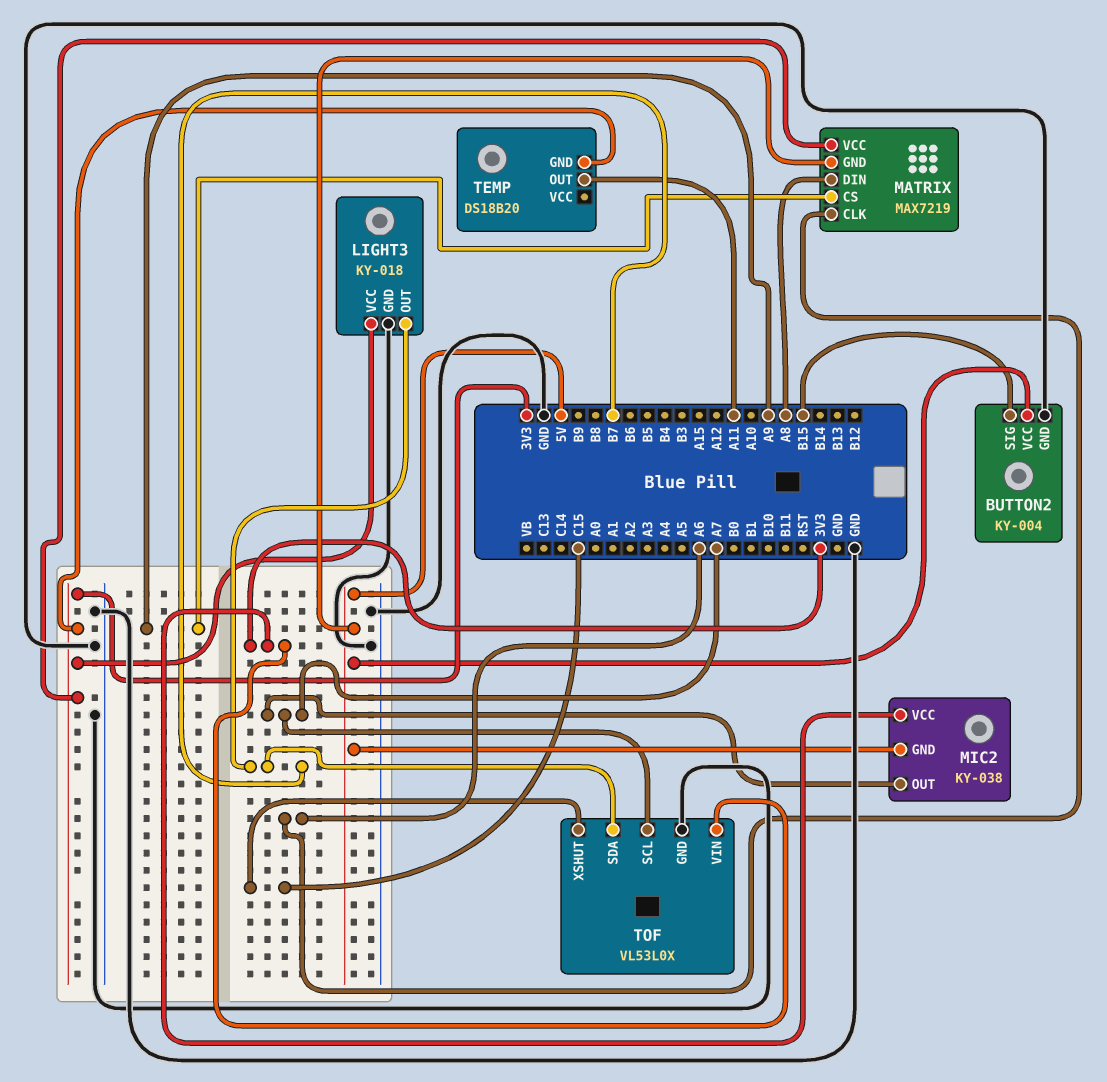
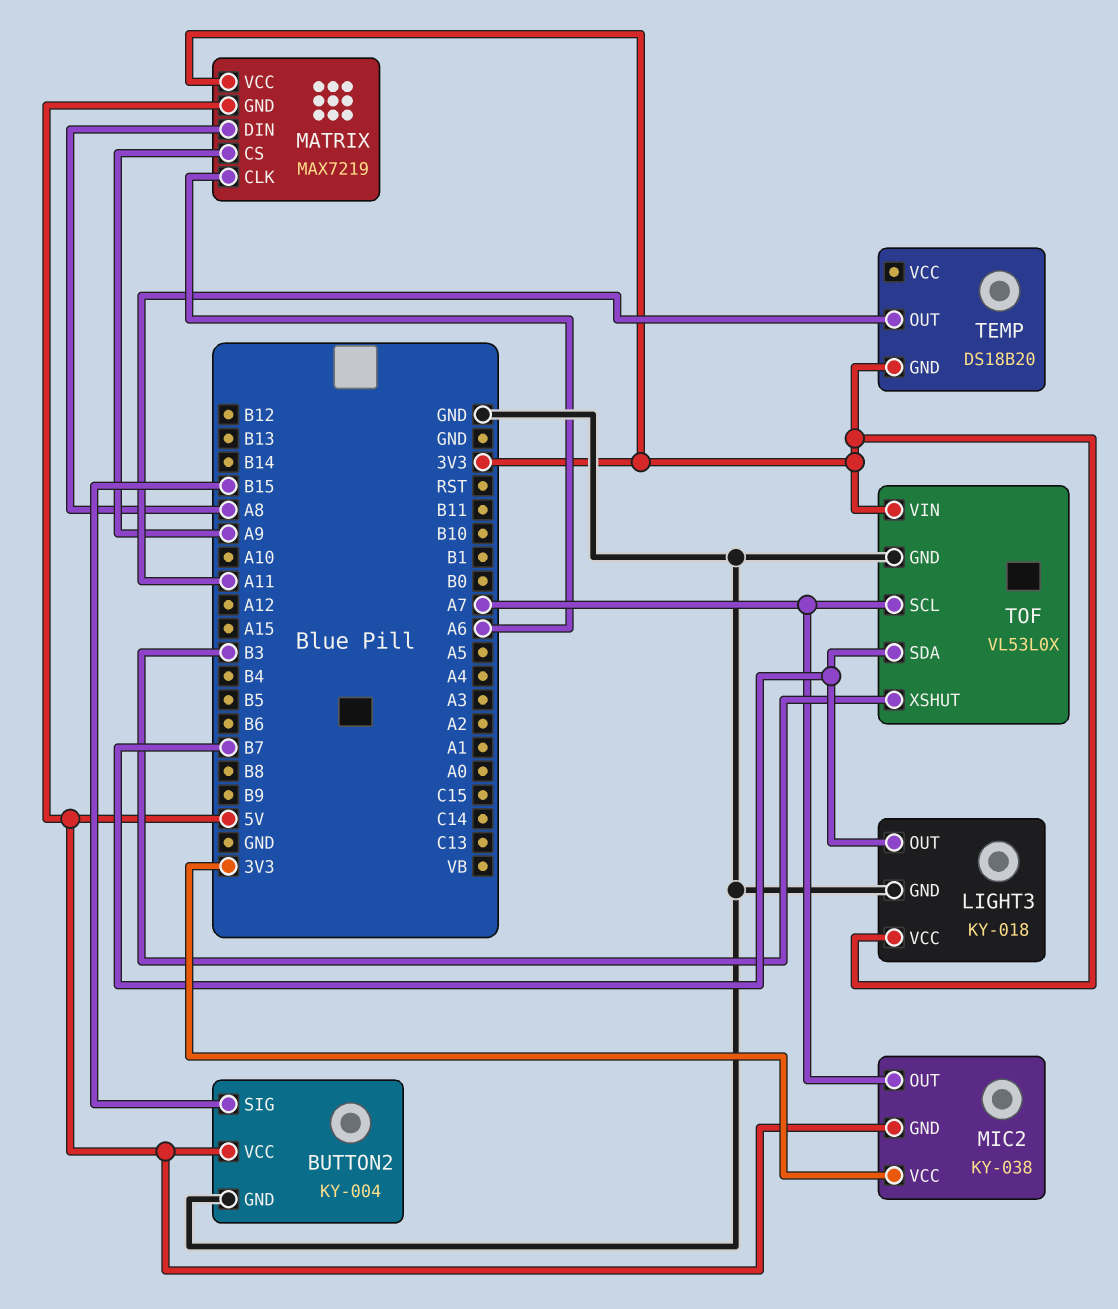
TOF pin XSHUT: C15 -> B3

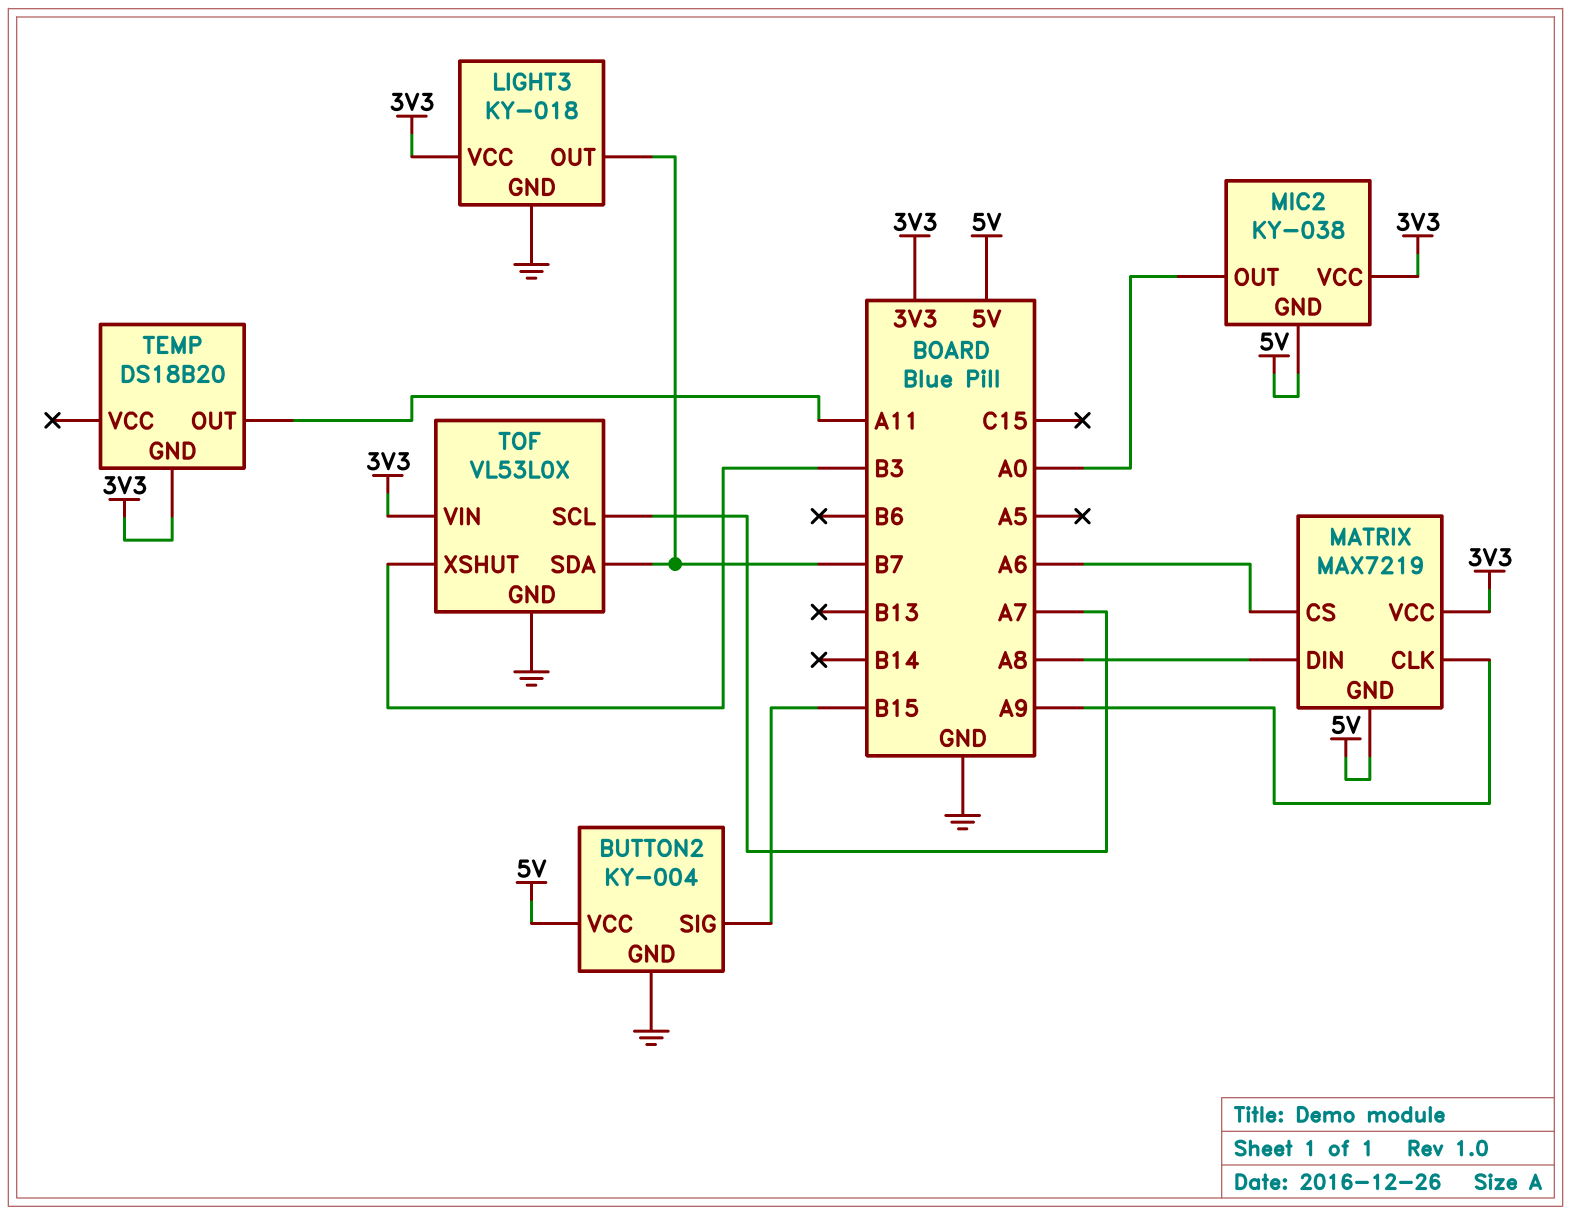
MATRIX pin CLK: A6 -> A9
MATRIX pin CS: A9 -> A6
MIC2 pin OUT: A7 -> A0

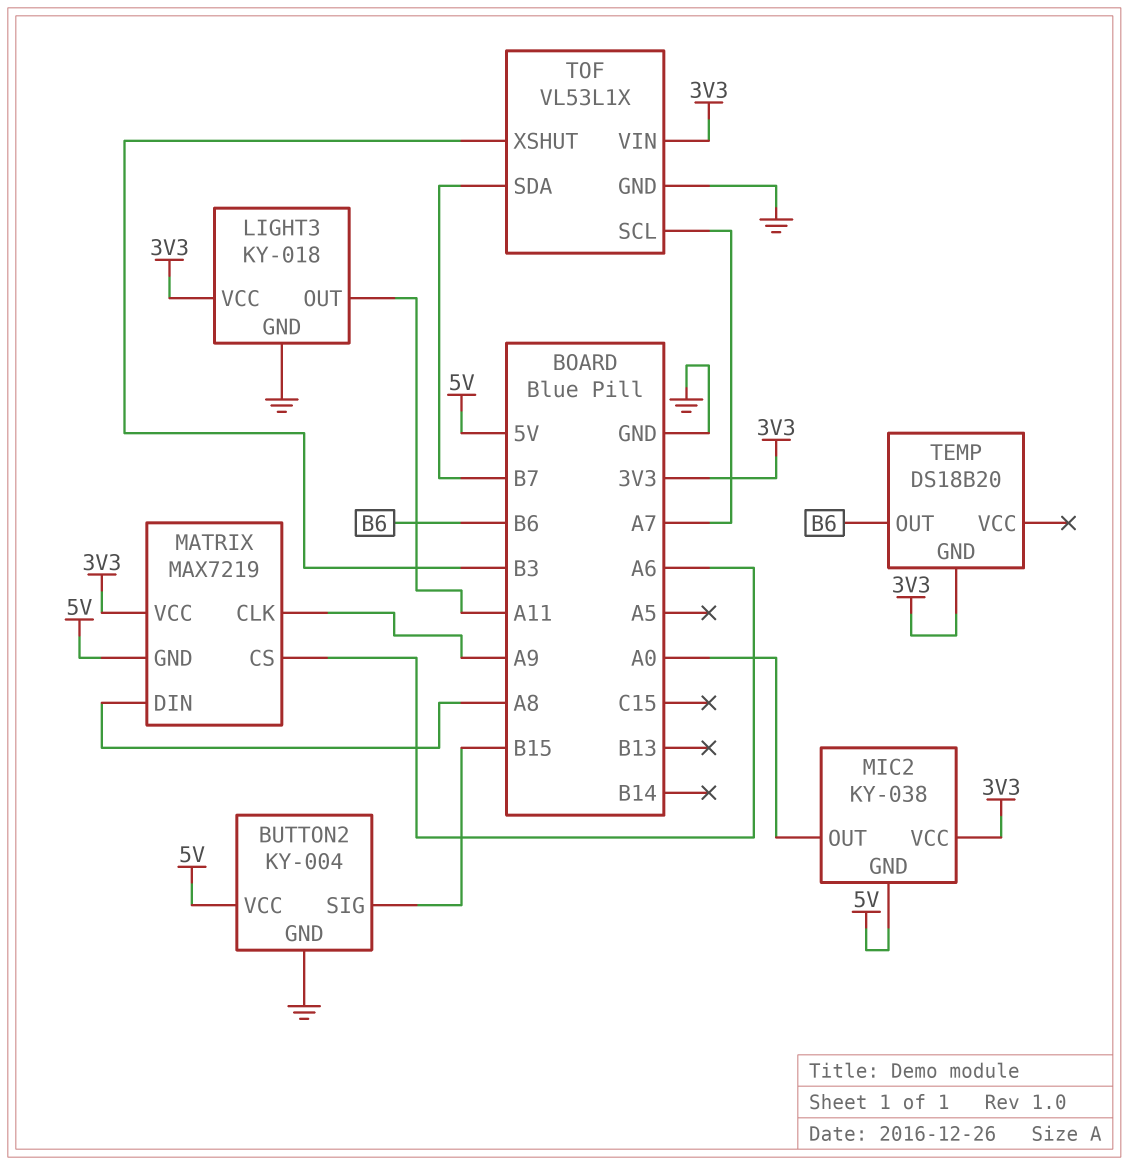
LIGHT3 pin OUT: B7 -> A11
TEMP pin OUT: A11 -> B6
TOF: VL53L0X -> VL53L1X

